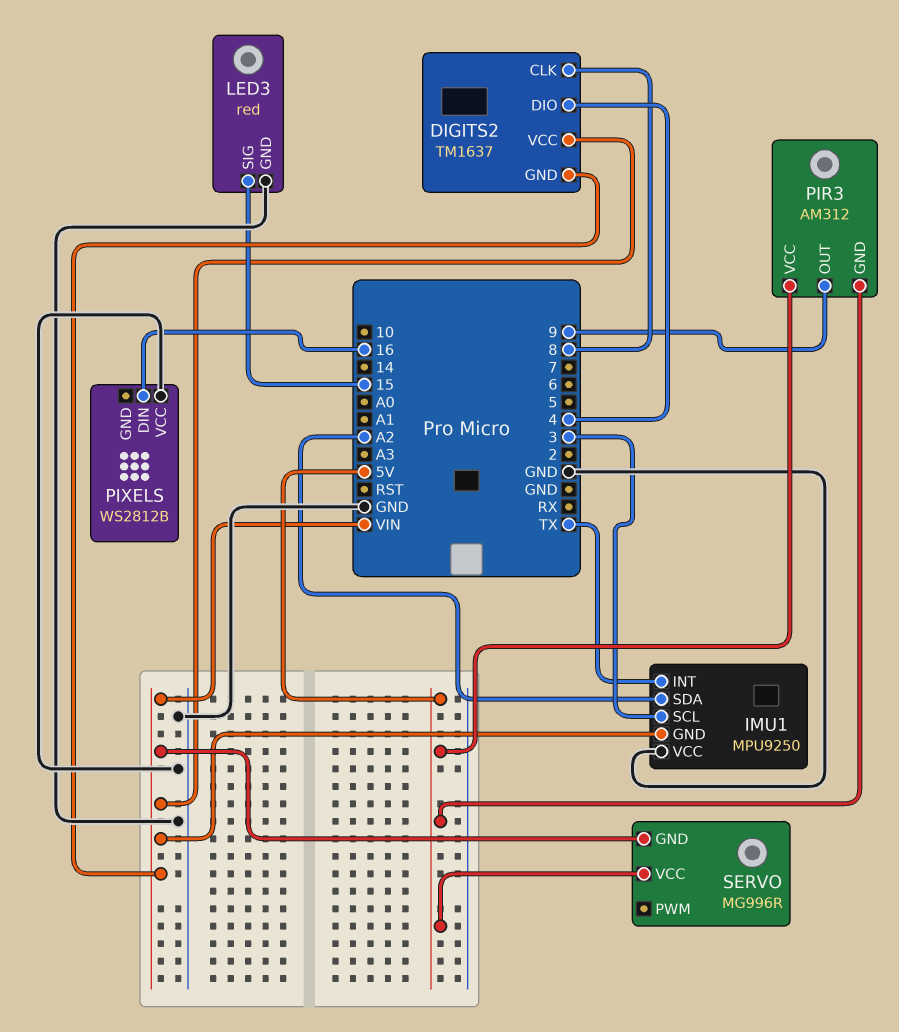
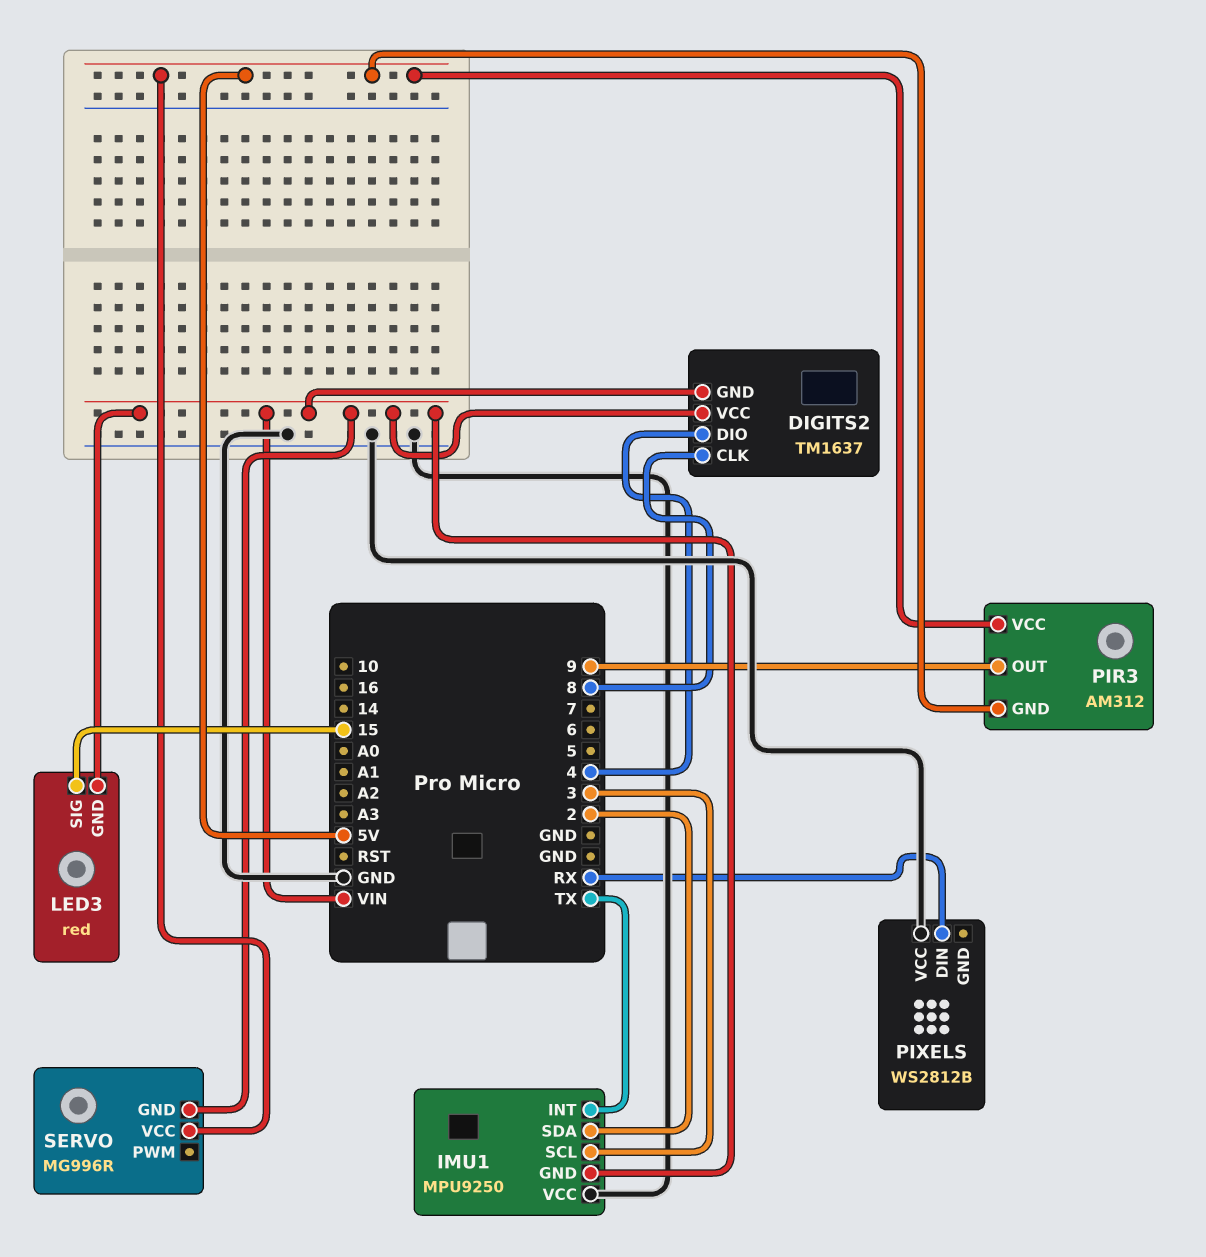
IMU1 pin SDA: A2 -> 2
LED3 pin GND: GND -> VIN
PIXELS pin DIN: 16 -> RX

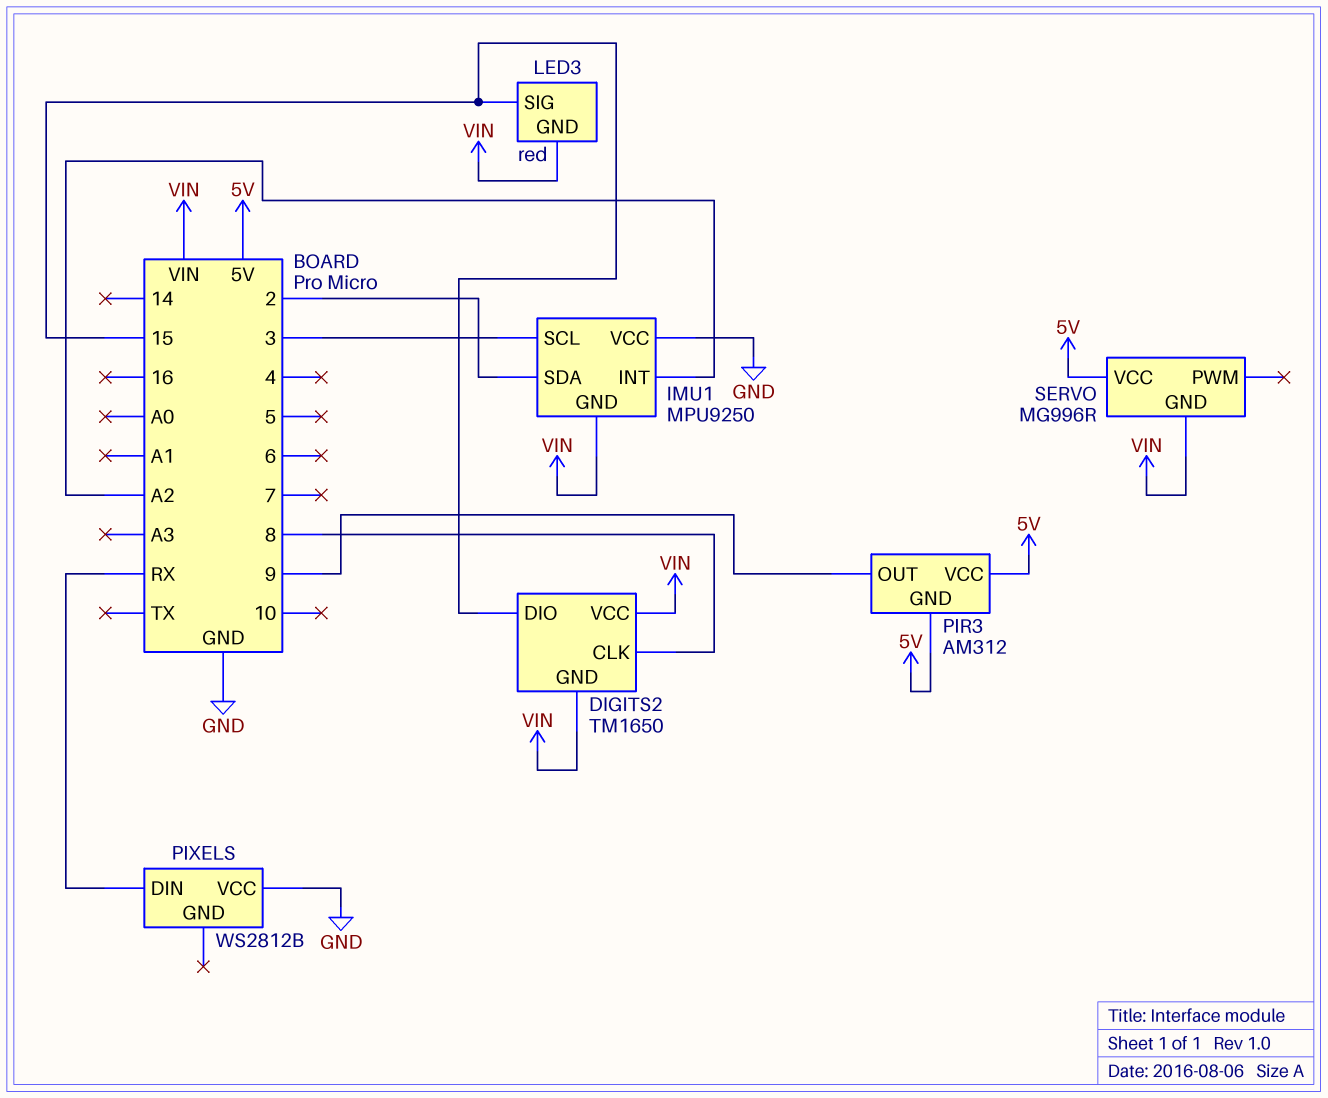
DIGITS2: TM1637 -> TM1650
DIGITS2 pin DIO: 4 -> 15
IMU1 pin INT: TX -> A2

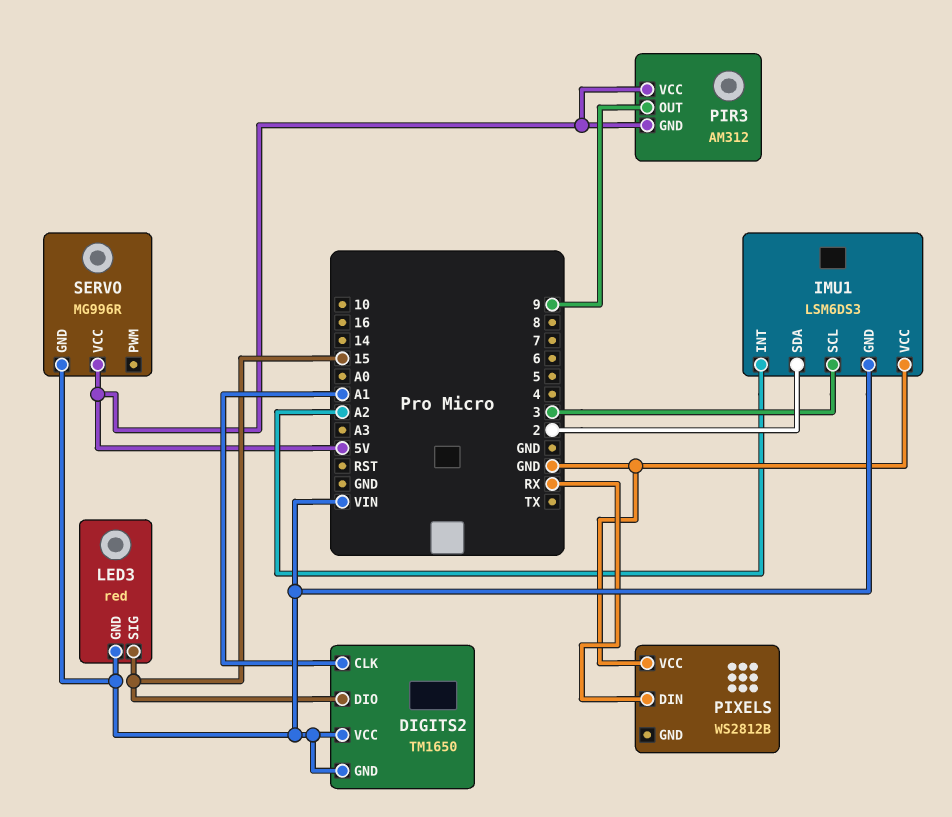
DIGITS2 pin CLK: 8 -> A1
IMU1: MPU9250 -> LSM6DS3

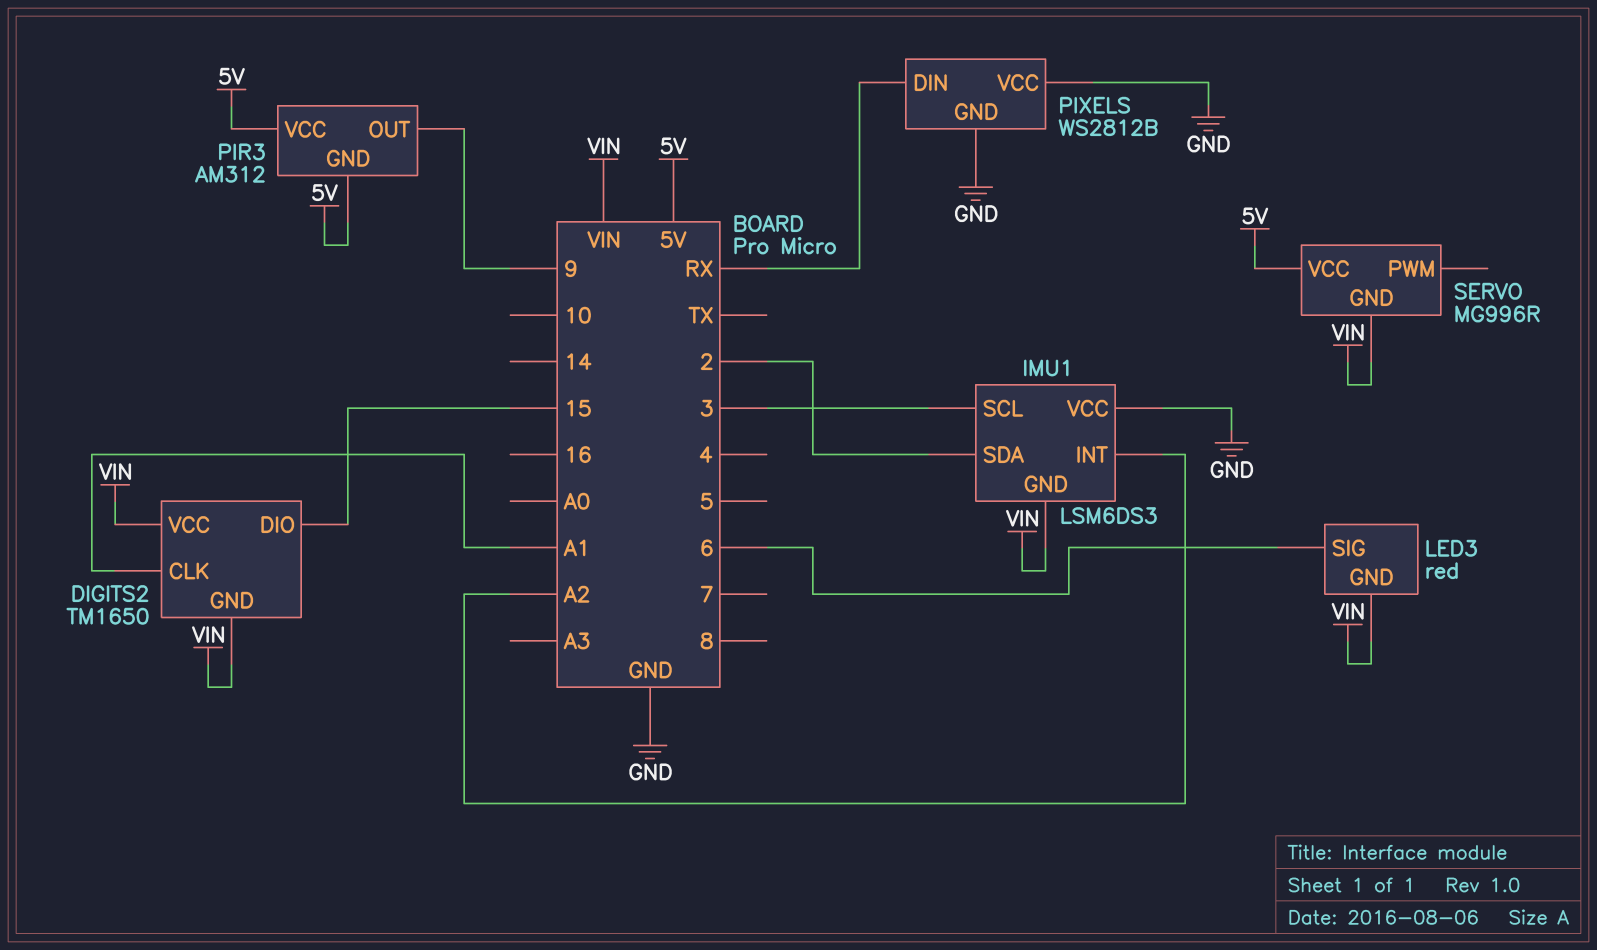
LED3 pin SIG: 15 -> 6
PIXELS pin GND: none -> GND

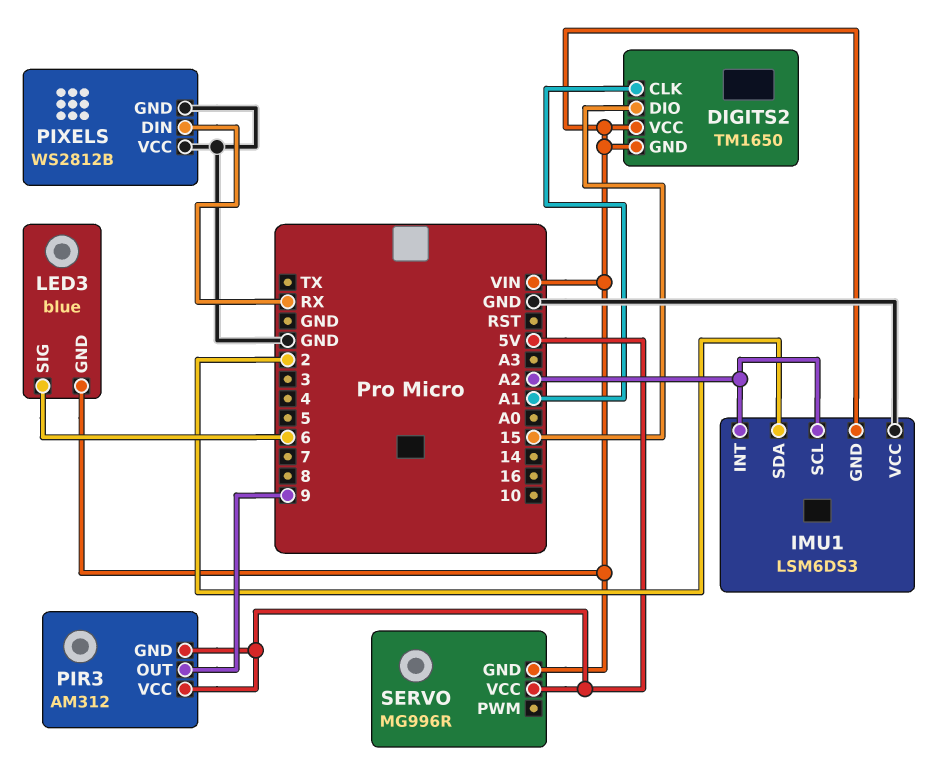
IMU1 pin SCL: 3 -> A2
LED3: red -> blue

